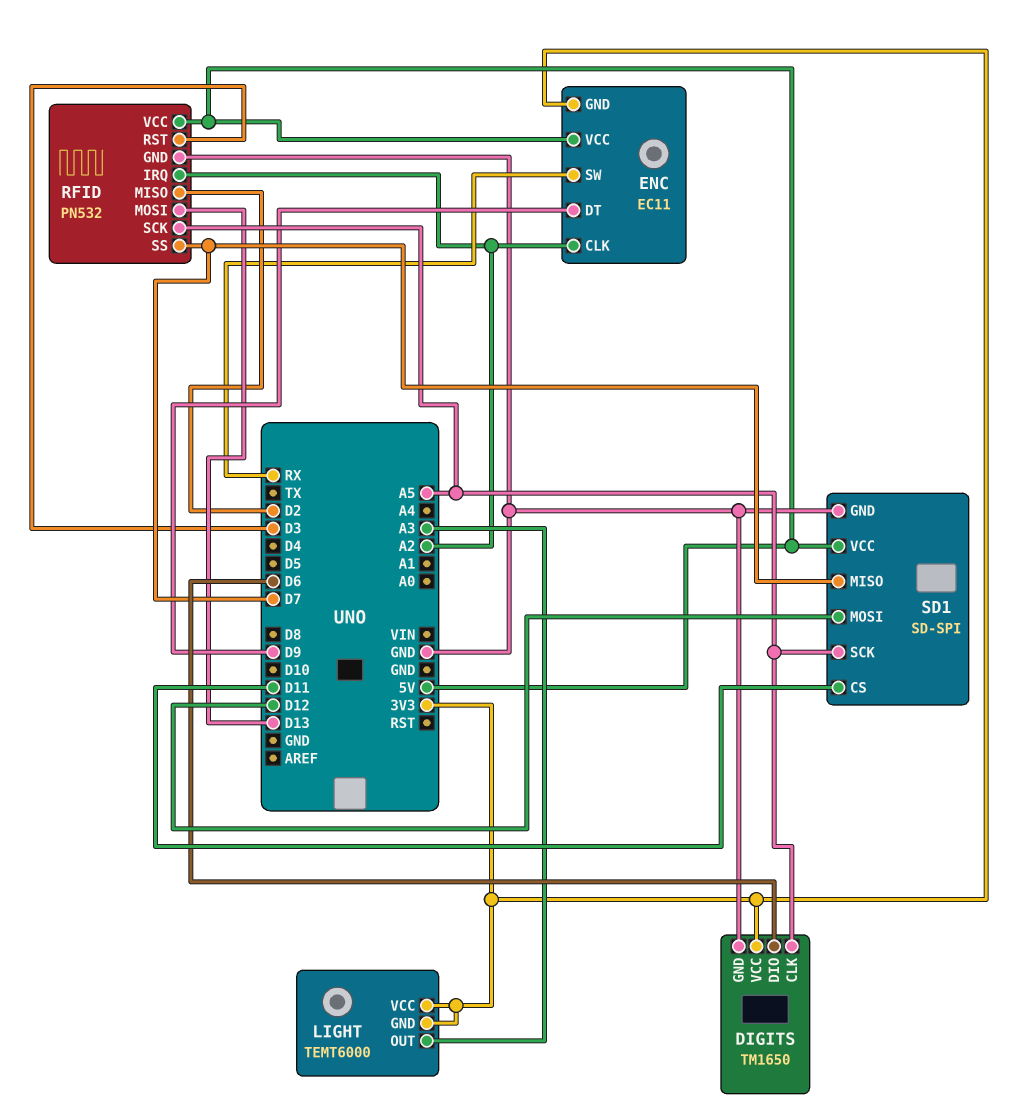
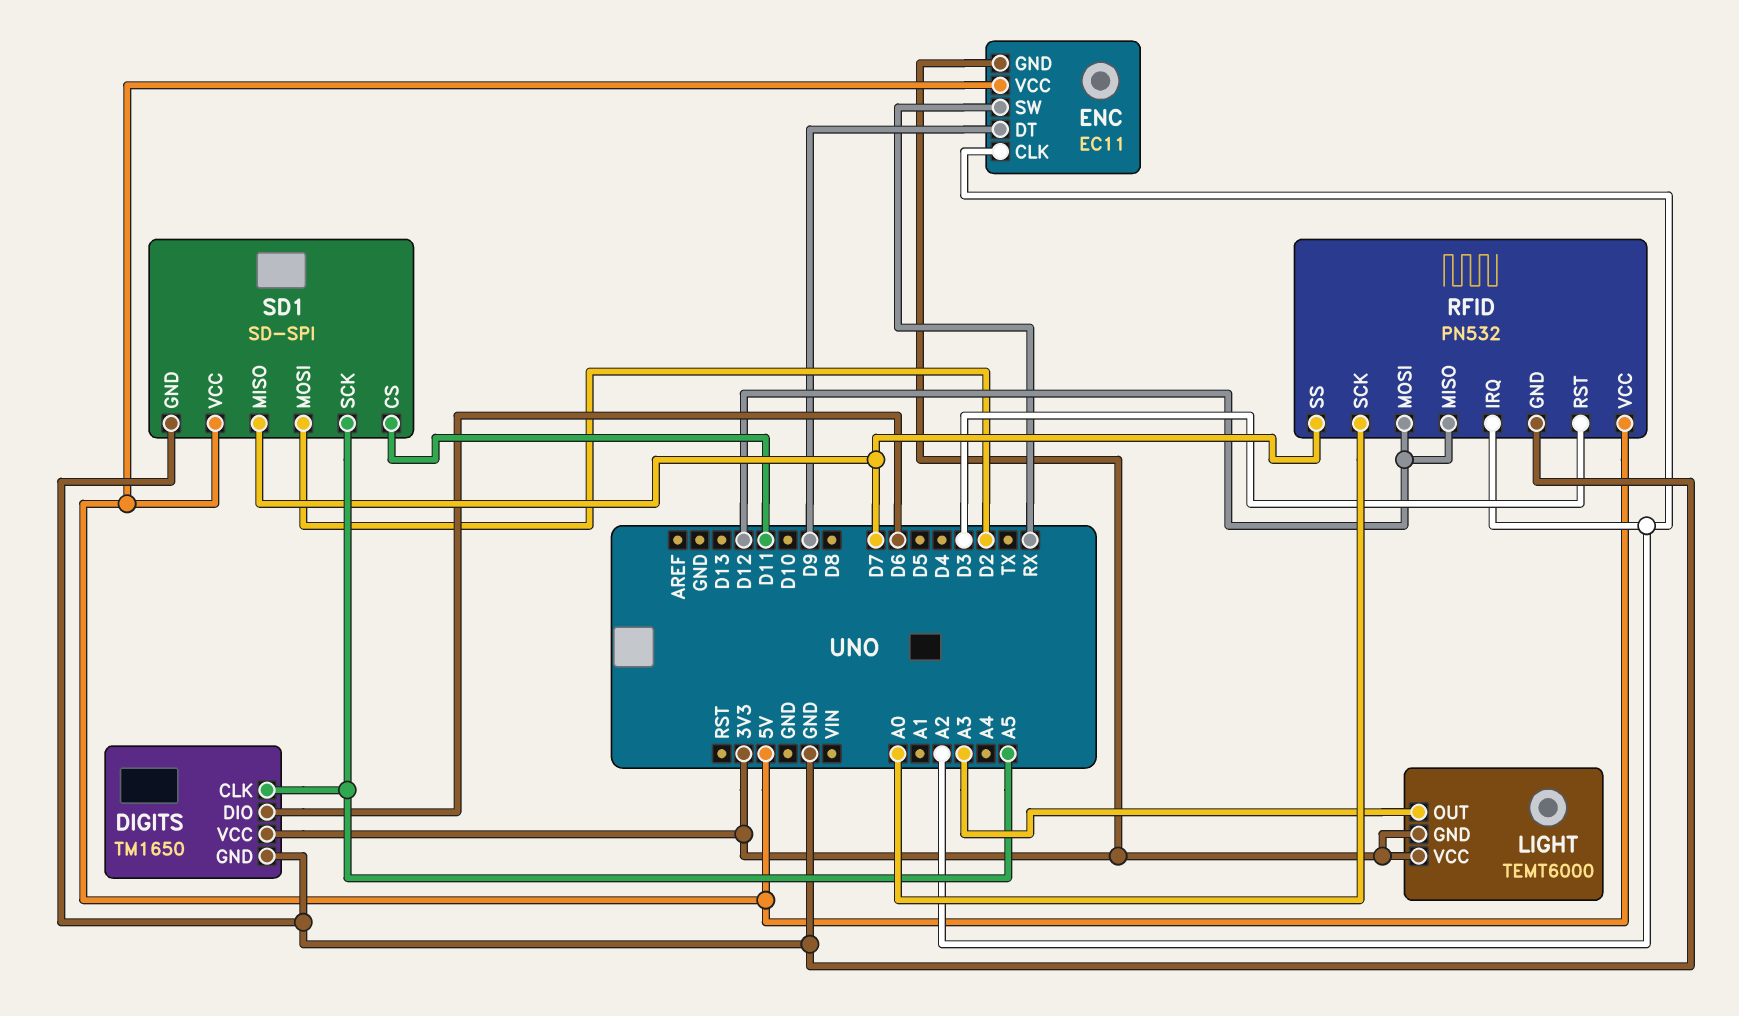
RFID pin MISO: D2 -> D12
RFID pin MOSI: D13 -> D12
RFID pin SCK: A5 -> A0
SD1 pin MOSI: D12 -> D2

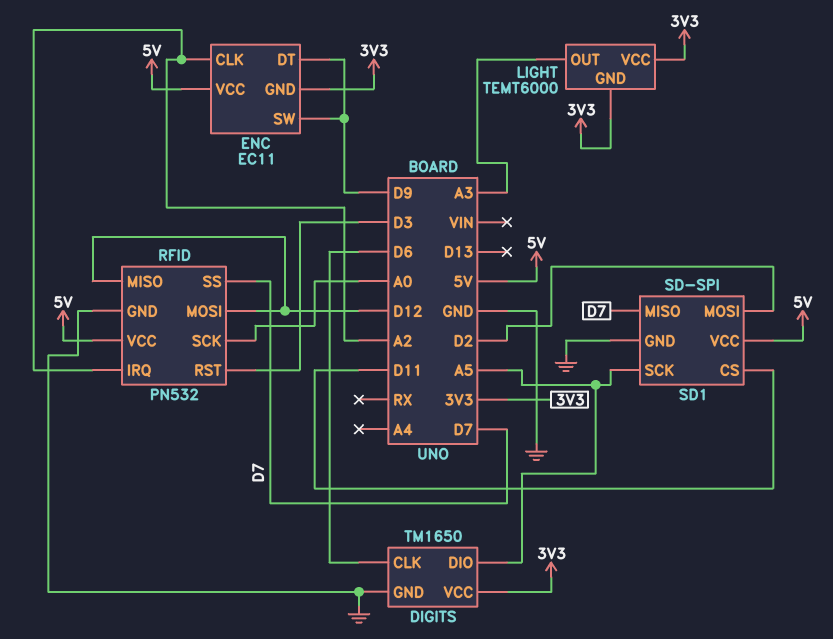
DIGITS pin CLK: A5 -> D6
DIGITS pin DIO: D6 -> A5
ENC pin SW: RX -> D9

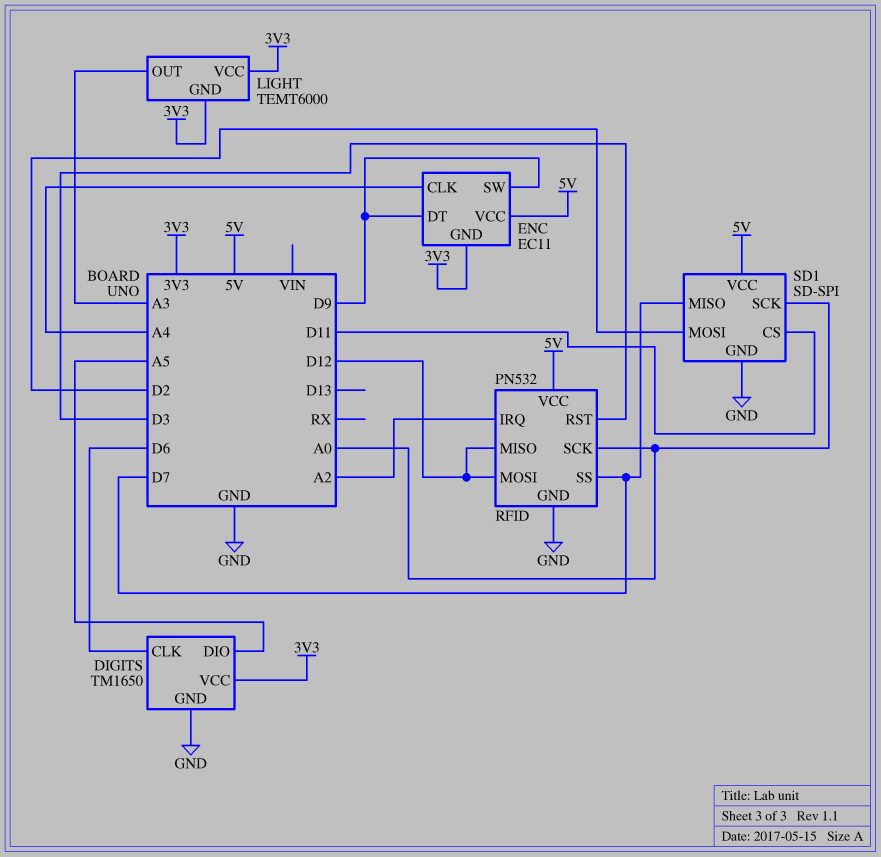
ENC pin CLK: A2 -> A4
SD1 pin SCK: A5 -> A0

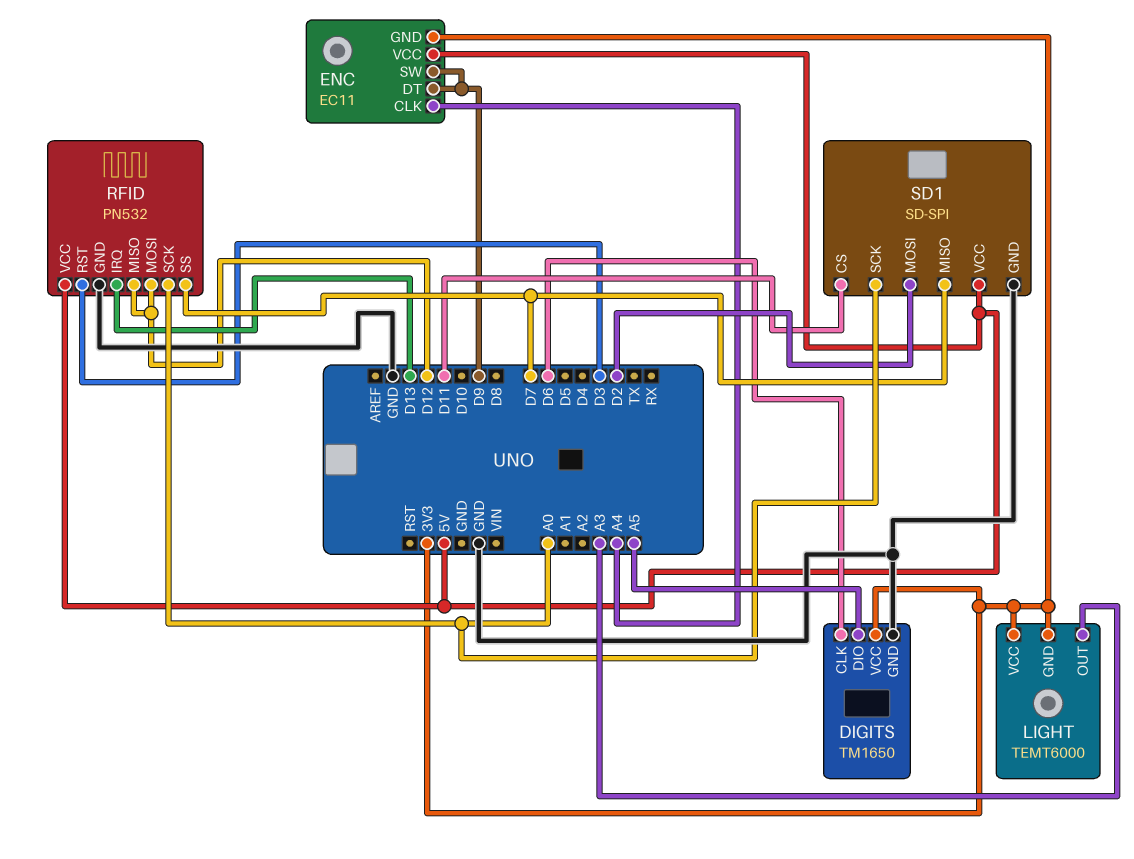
RFID pin IRQ: A2 -> D13

